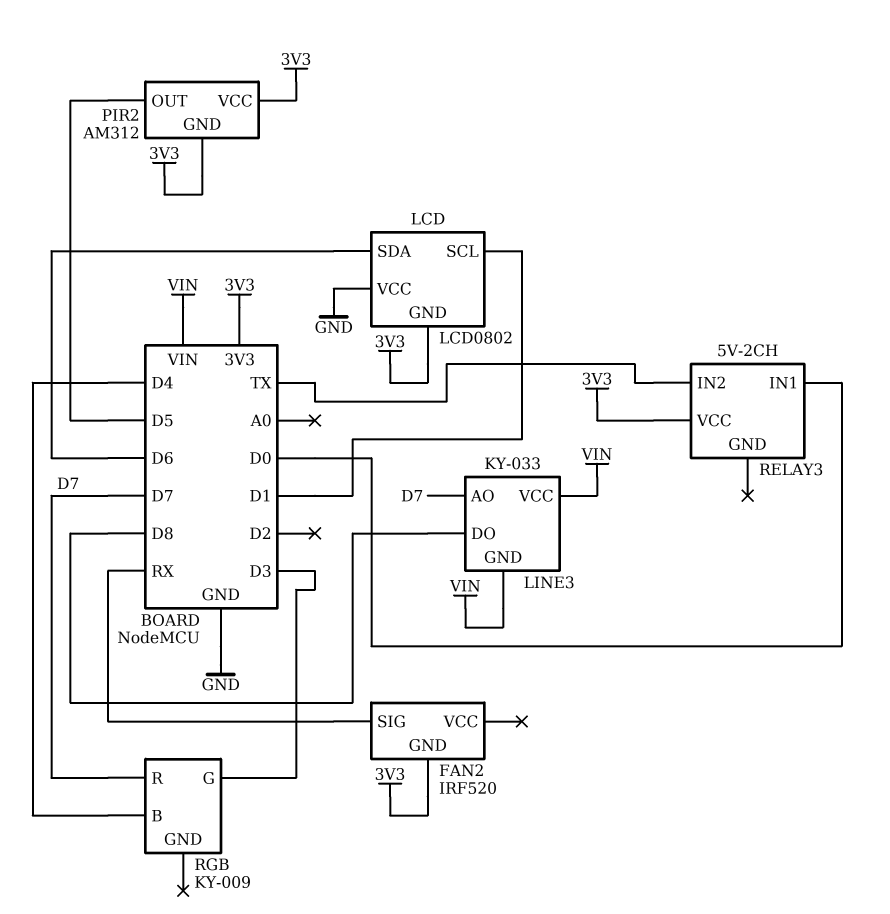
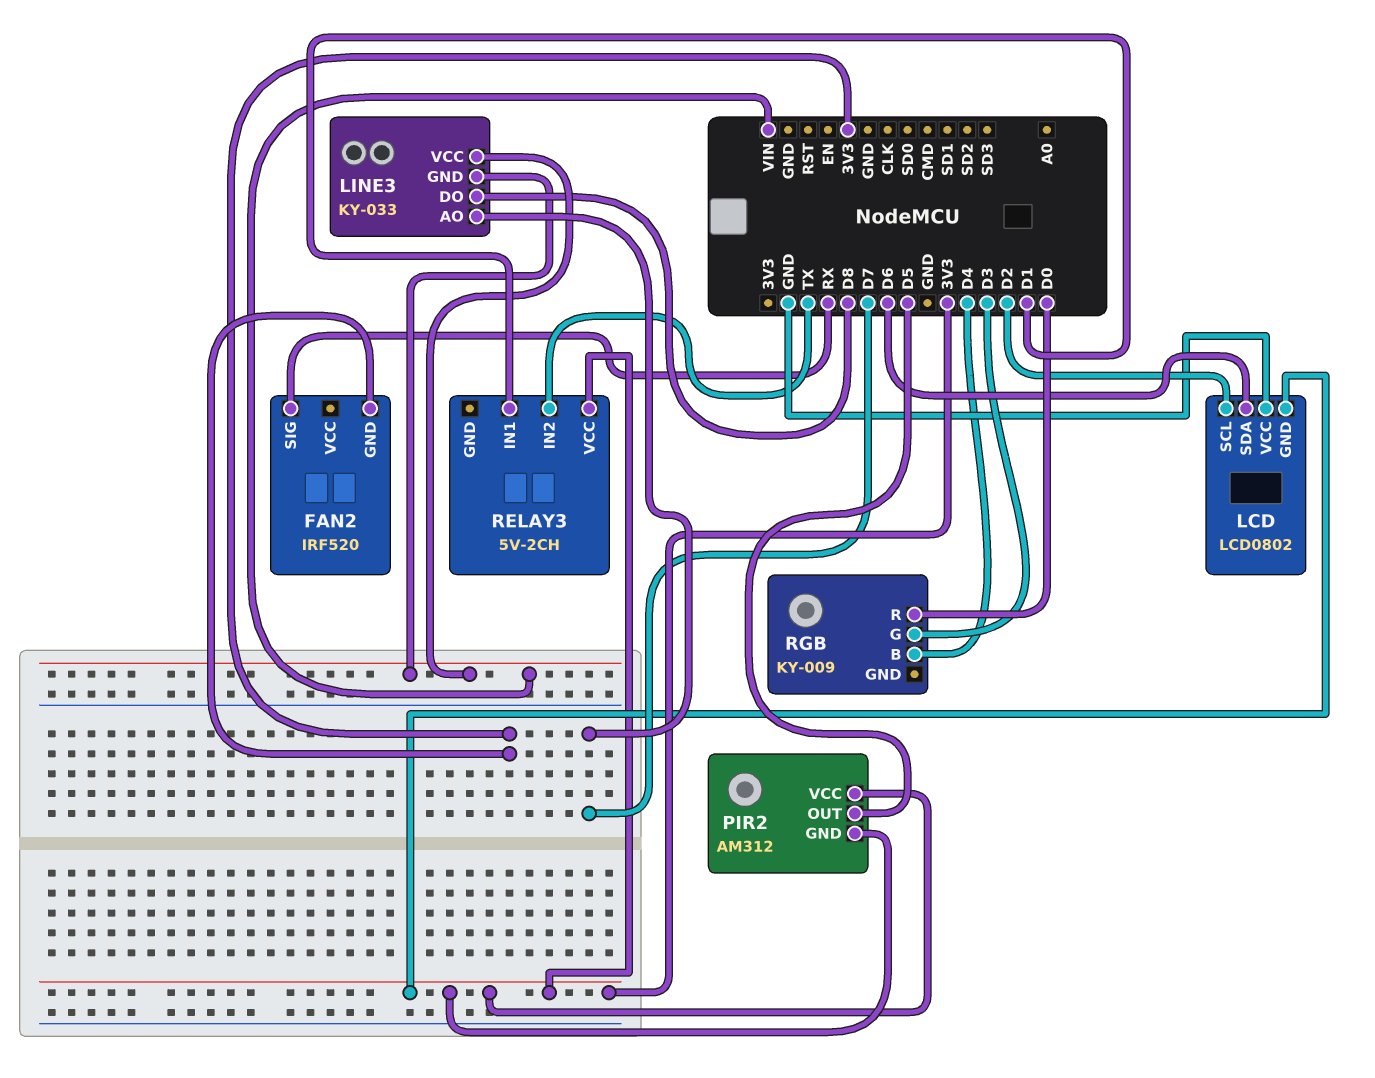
LCD pin SCL: D1 -> D2
RELAY3 pin IN1: D0 -> D1
RGB pin R: D7 -> D0

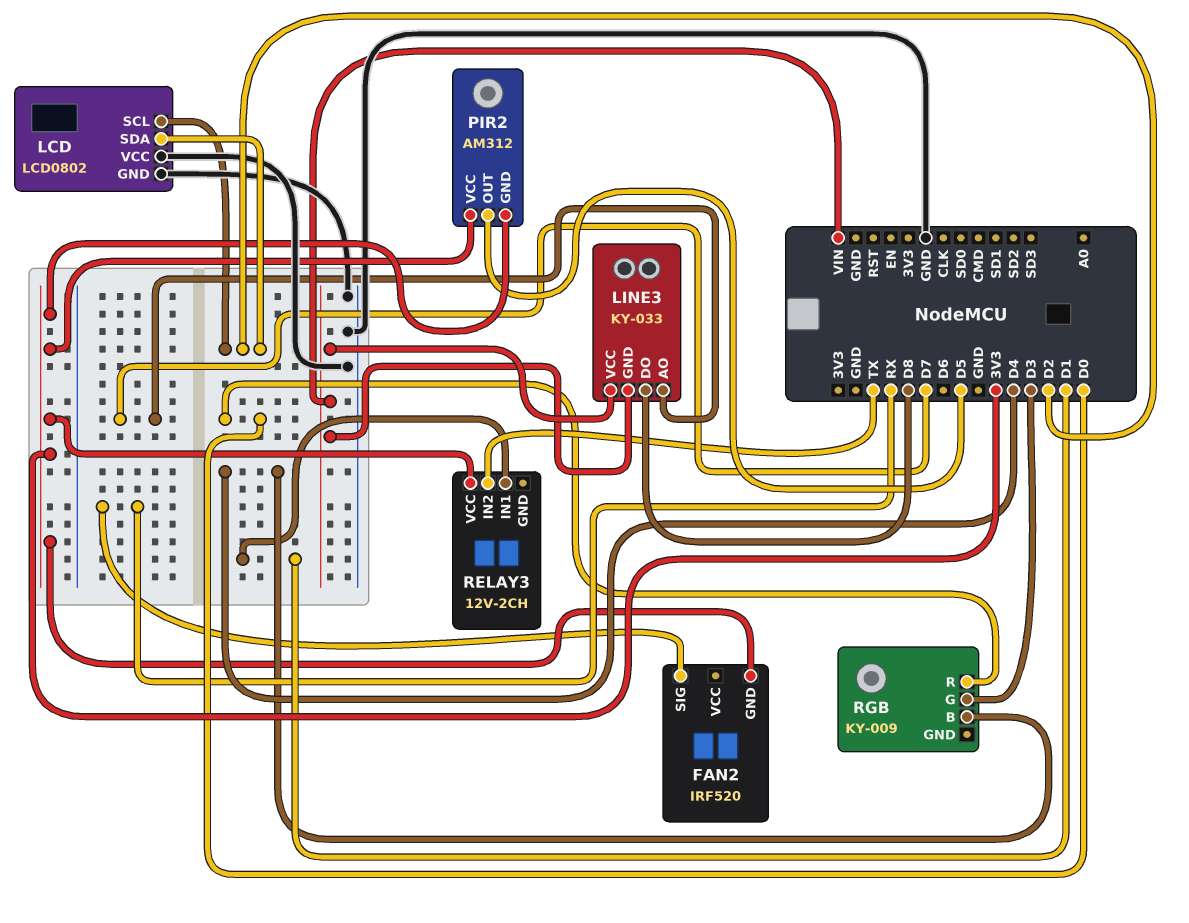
LCD pin GND: 3V3 -> GND
LCD pin SDA: D6 -> D2
RELAY3: 5V-2CH -> 12V-2CH

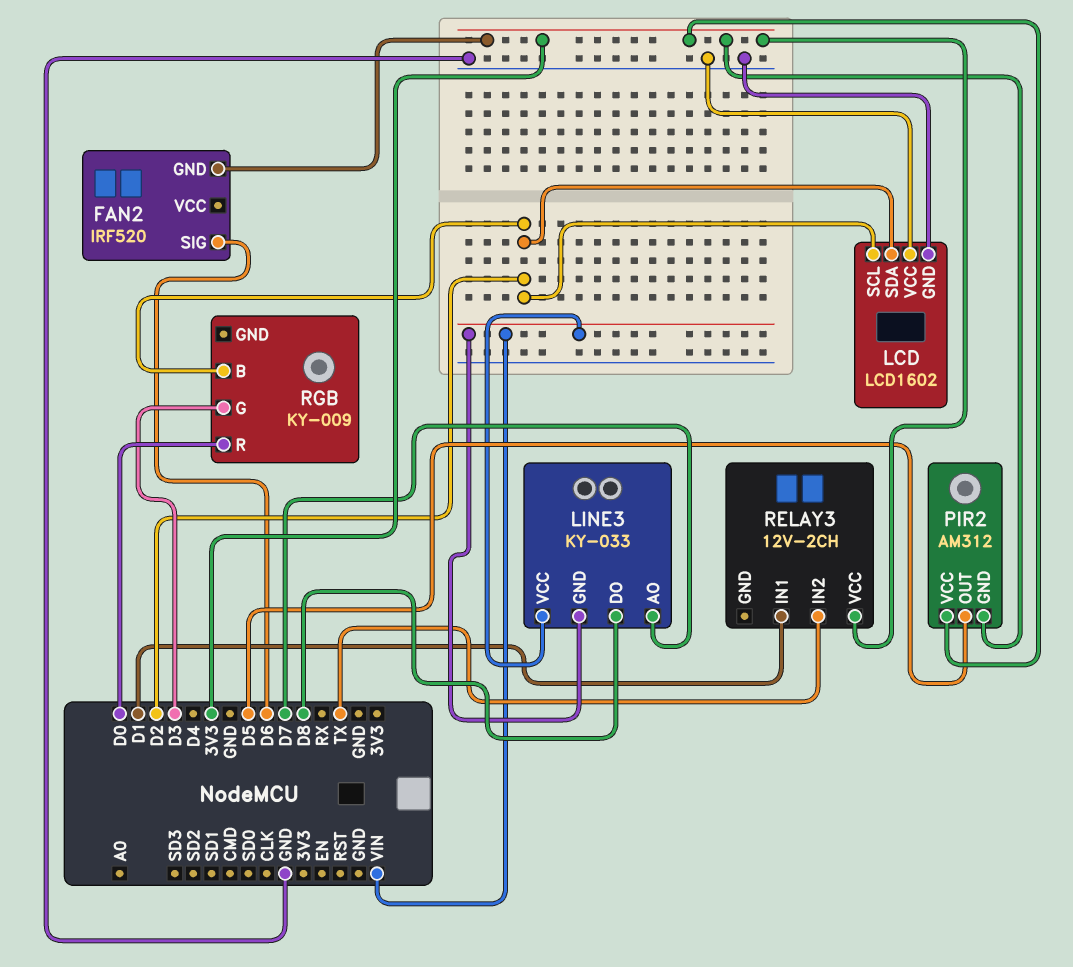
FAN2 pin SIG: RX -> D6
LCD: LCD0802 -> LCD1602
RGB pin B: D4 -> D2

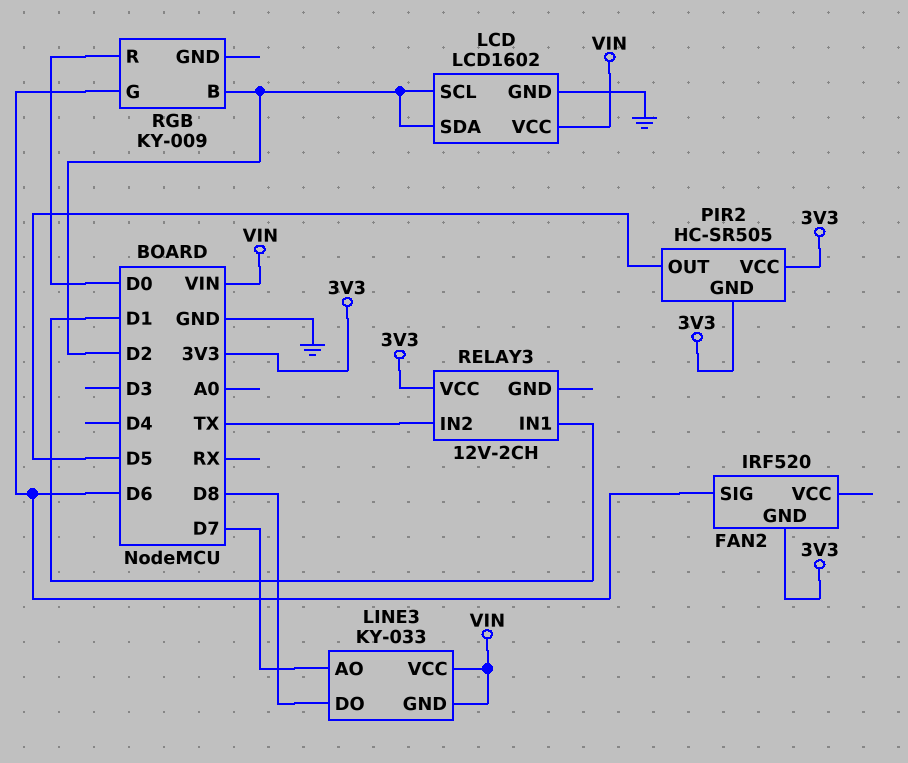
LCD pin VCC: GND -> VIN
PIR2: AM312 -> HC-SR505
RGB pin G: D3 -> D6

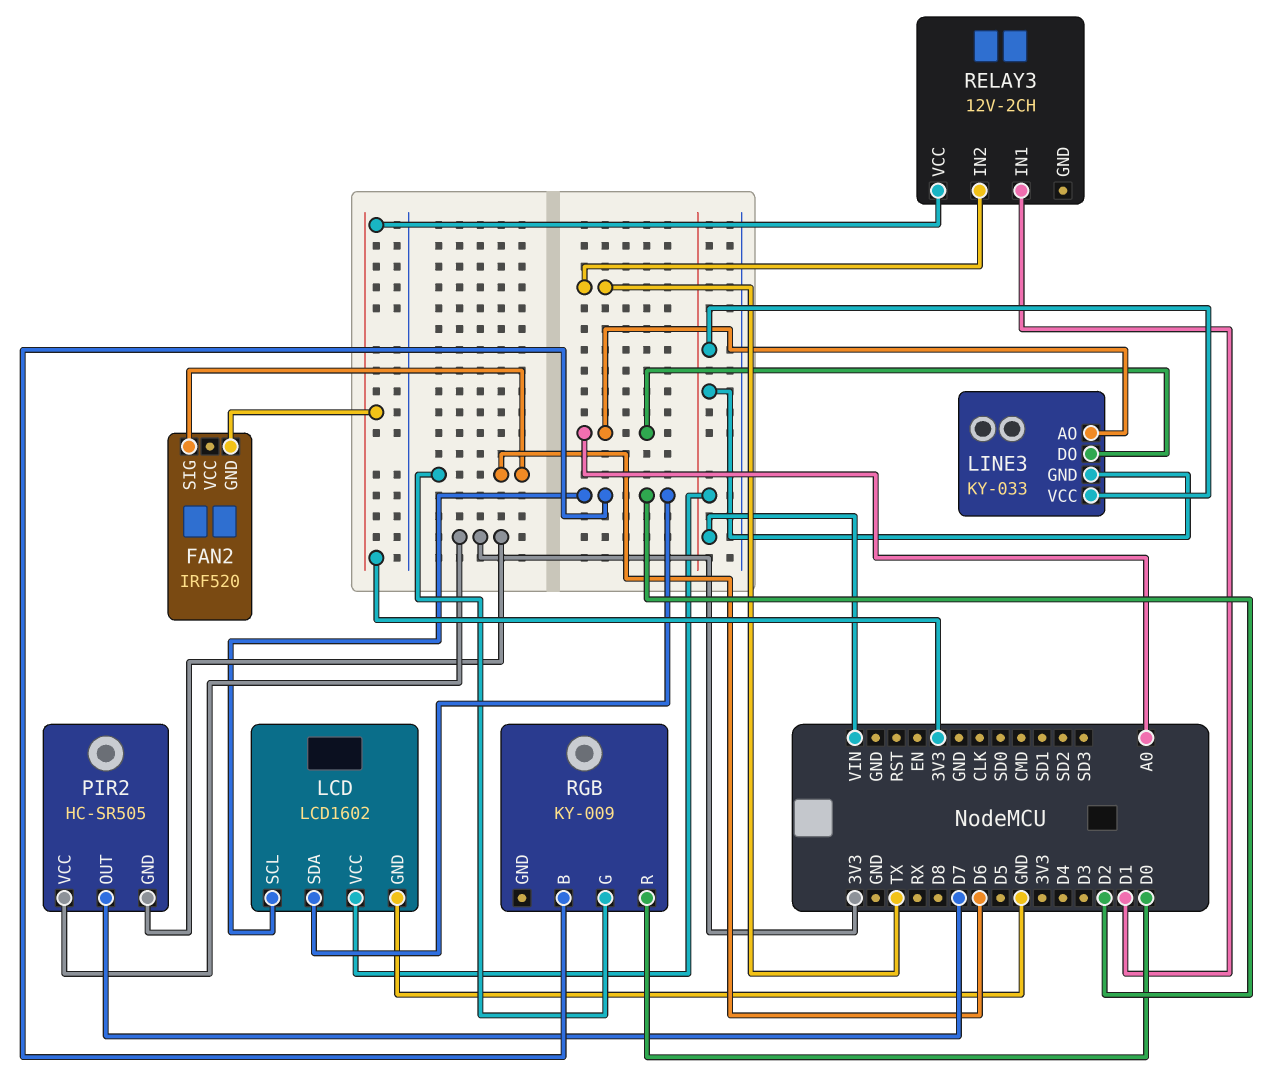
LINE3 pin AO: D7 -> A0
LINE3 pin DO: D8 -> A0
PIR2 pin OUT: D5 -> D7

